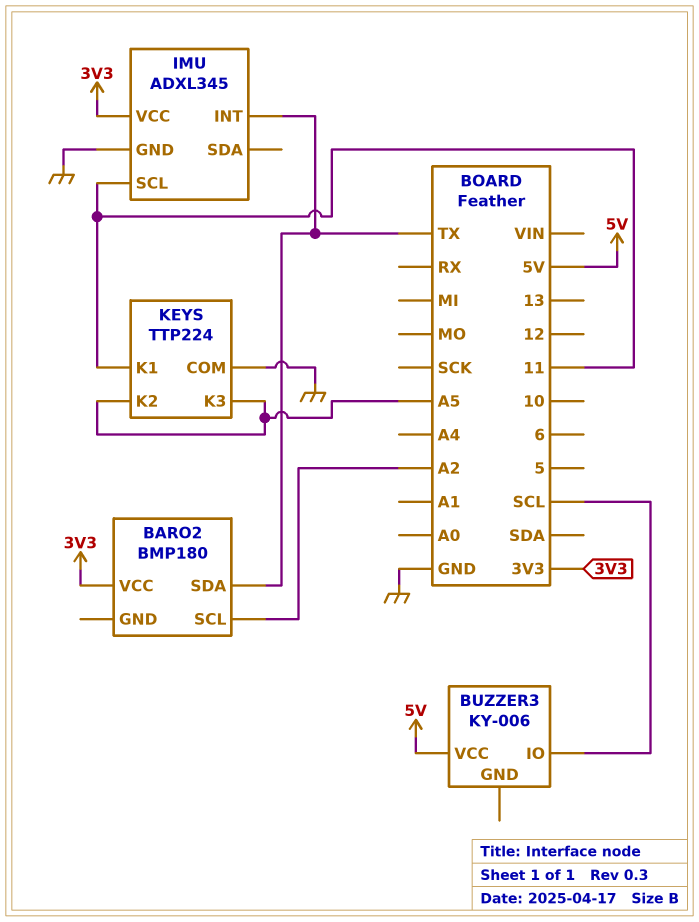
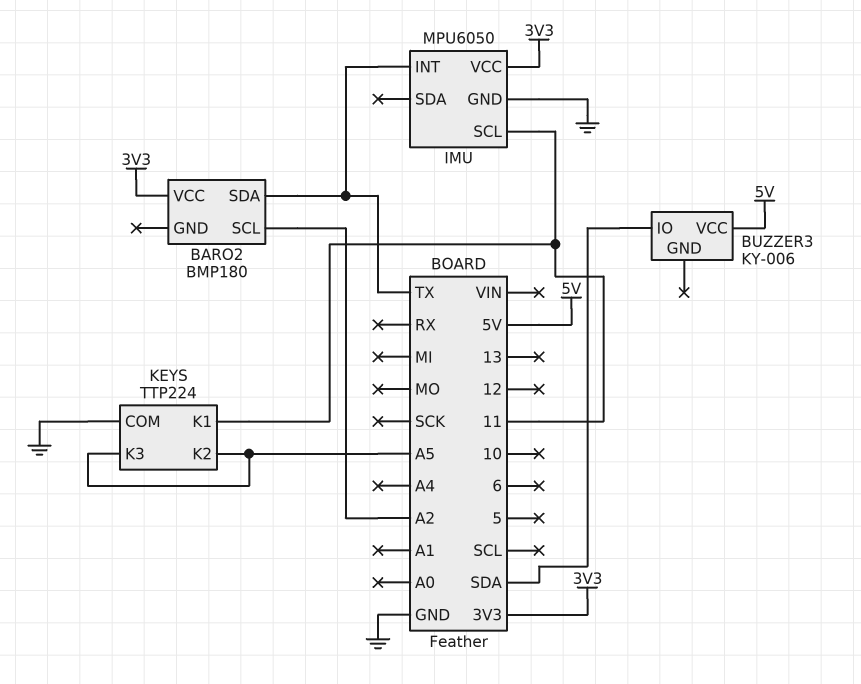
BUZZER3 pin IO: SCL -> SDA
IMU: ADXL345 -> MPU6050

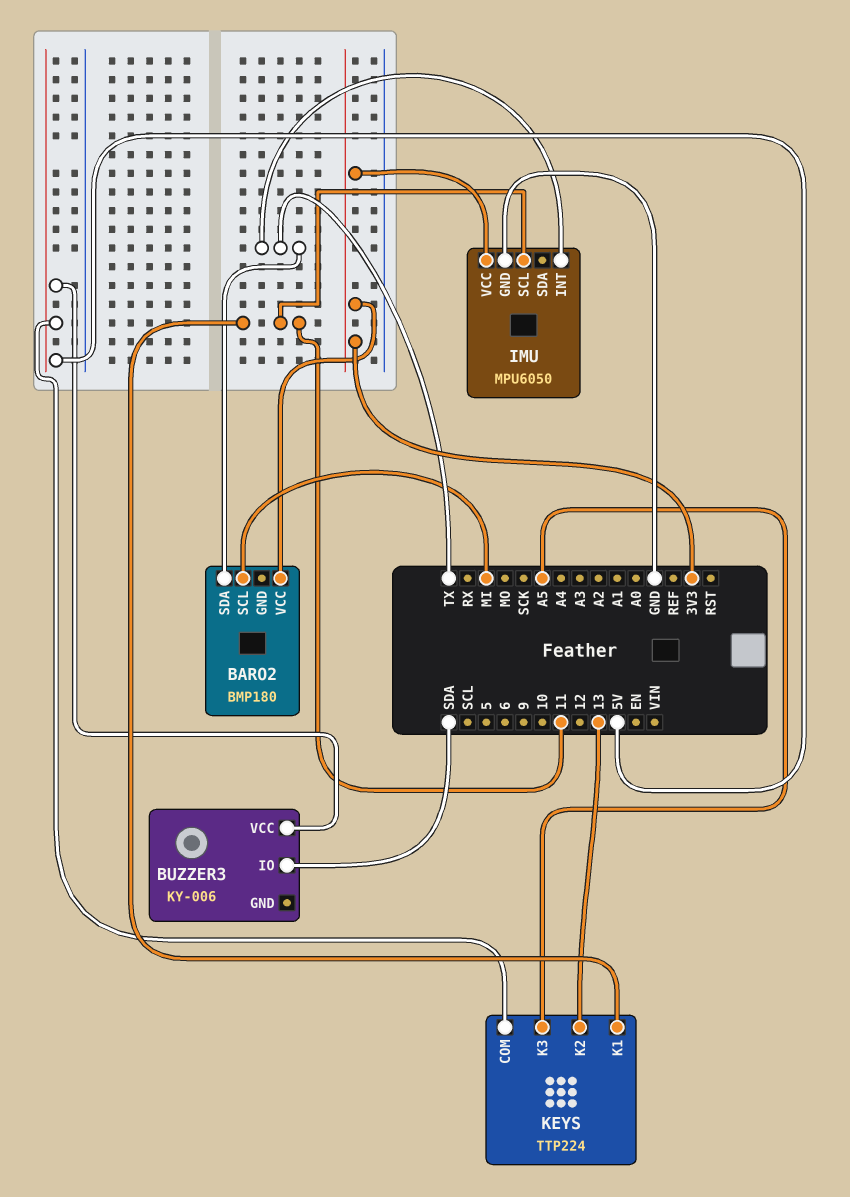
BARO2 pin SCL: A2 -> MI
KEYS pin COM: GND -> 5V
KEYS pin K2: A5 -> 13

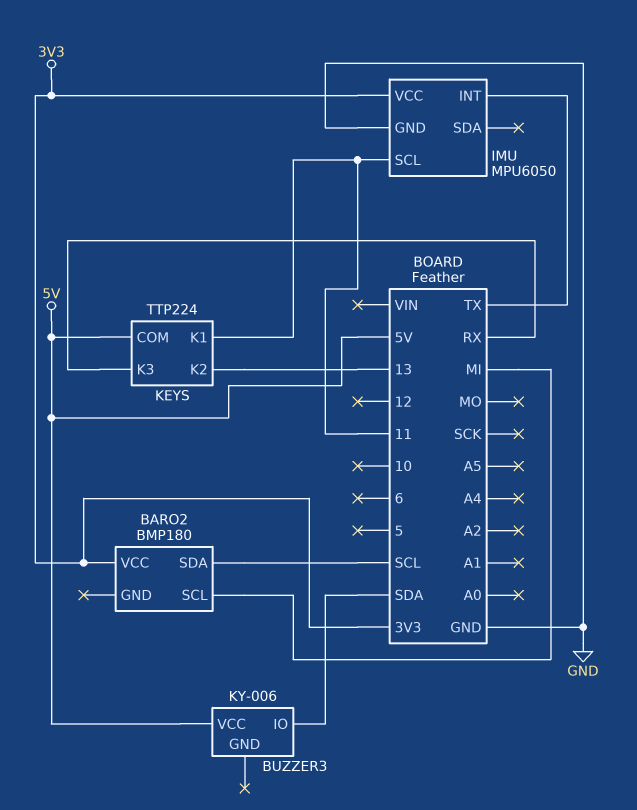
BARO2 pin SDA: TX -> SCL
KEYS pin K3: A5 -> RX

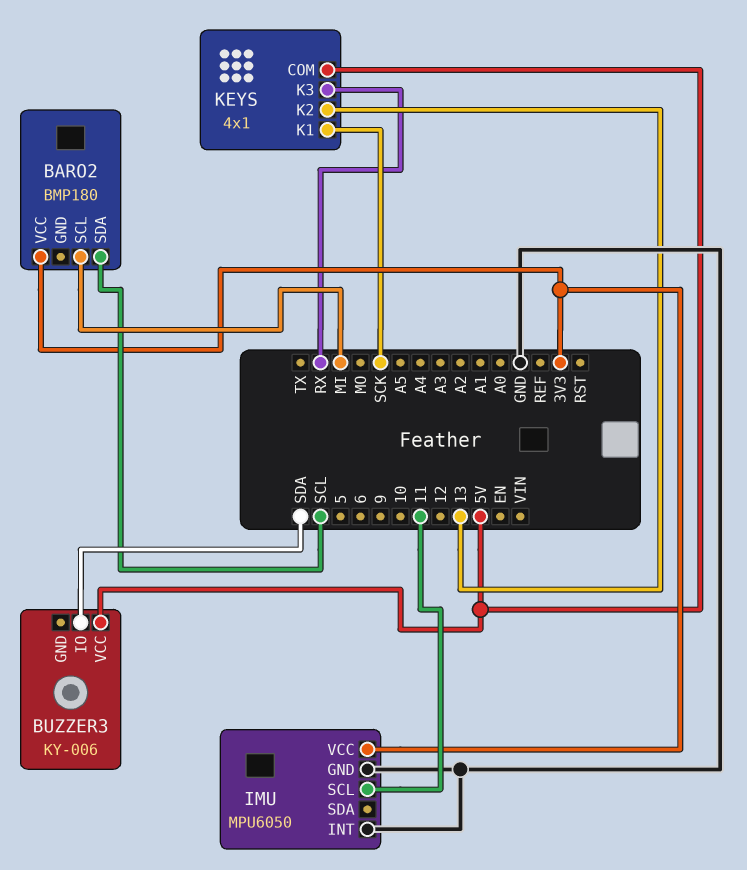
IMU pin INT: TX -> GND
KEYS: TTP224 -> 4x1
KEYS pin K1: 11 -> SCK

